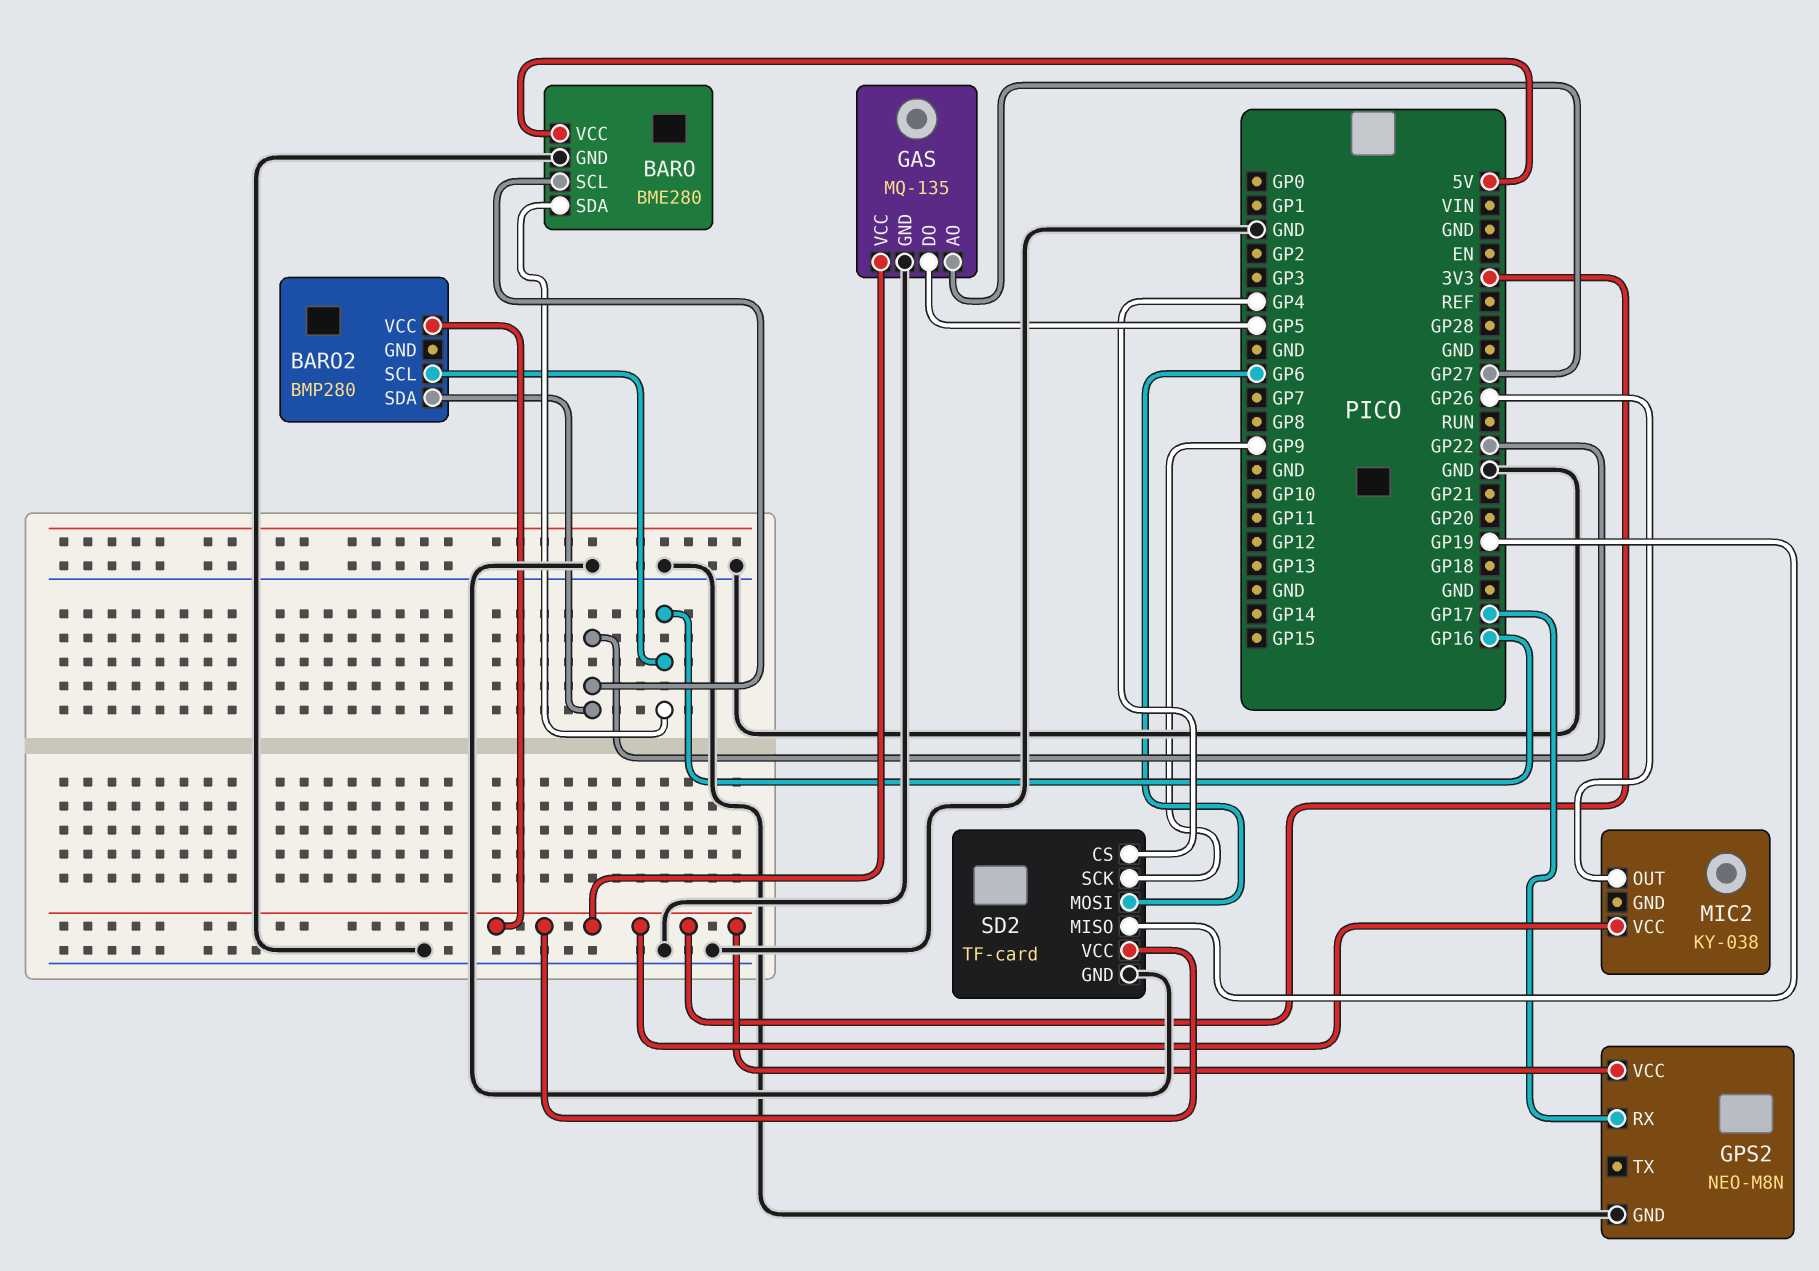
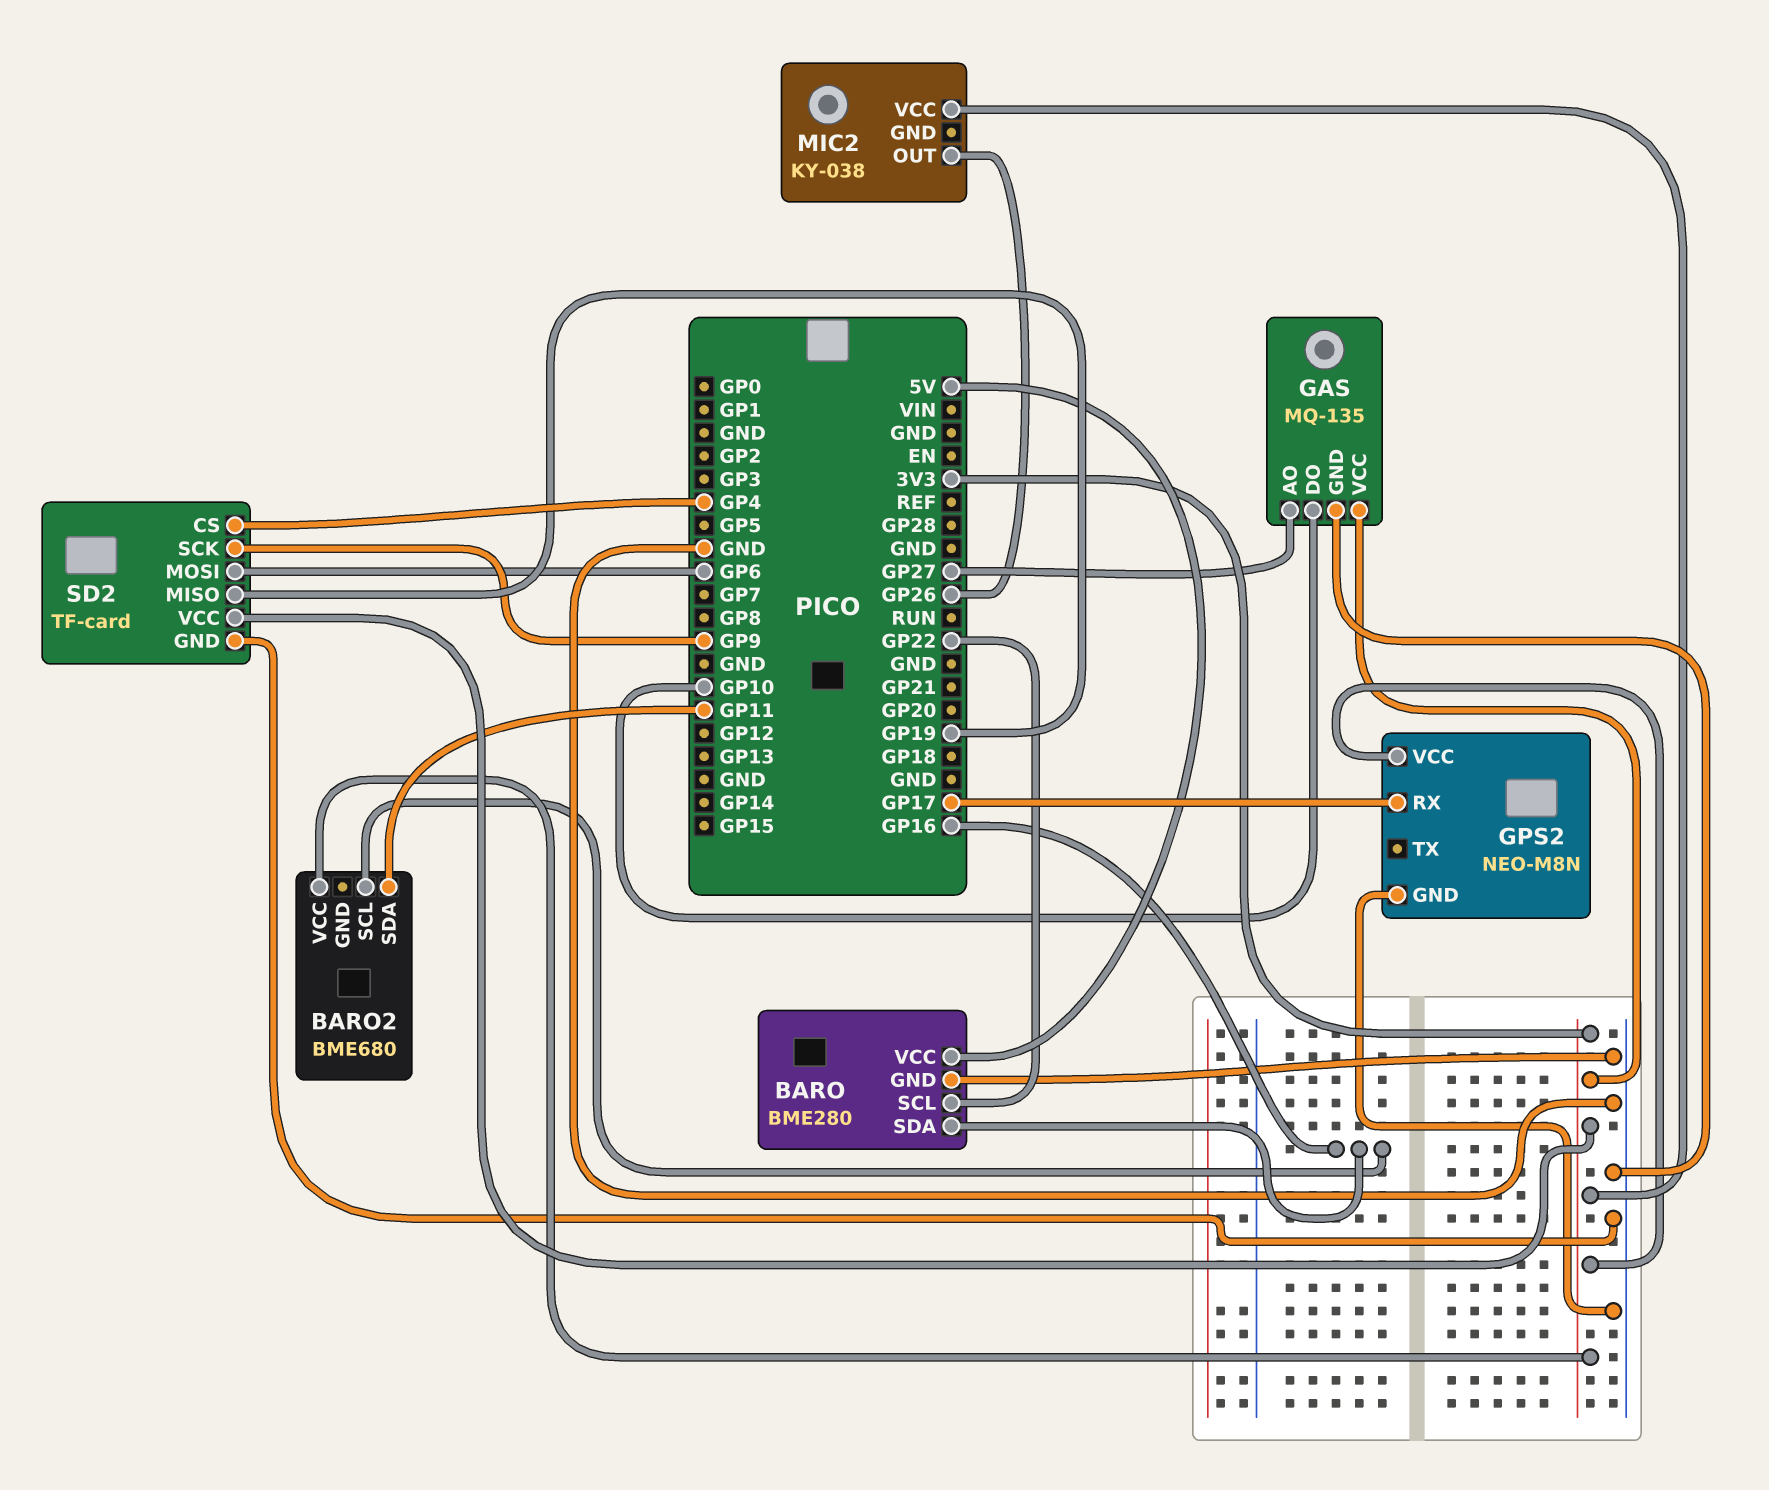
BARO2: BMP280 -> BME680
BARO2 pin SDA: GP22 -> GP11
GAS pin DO: GP5 -> GP10

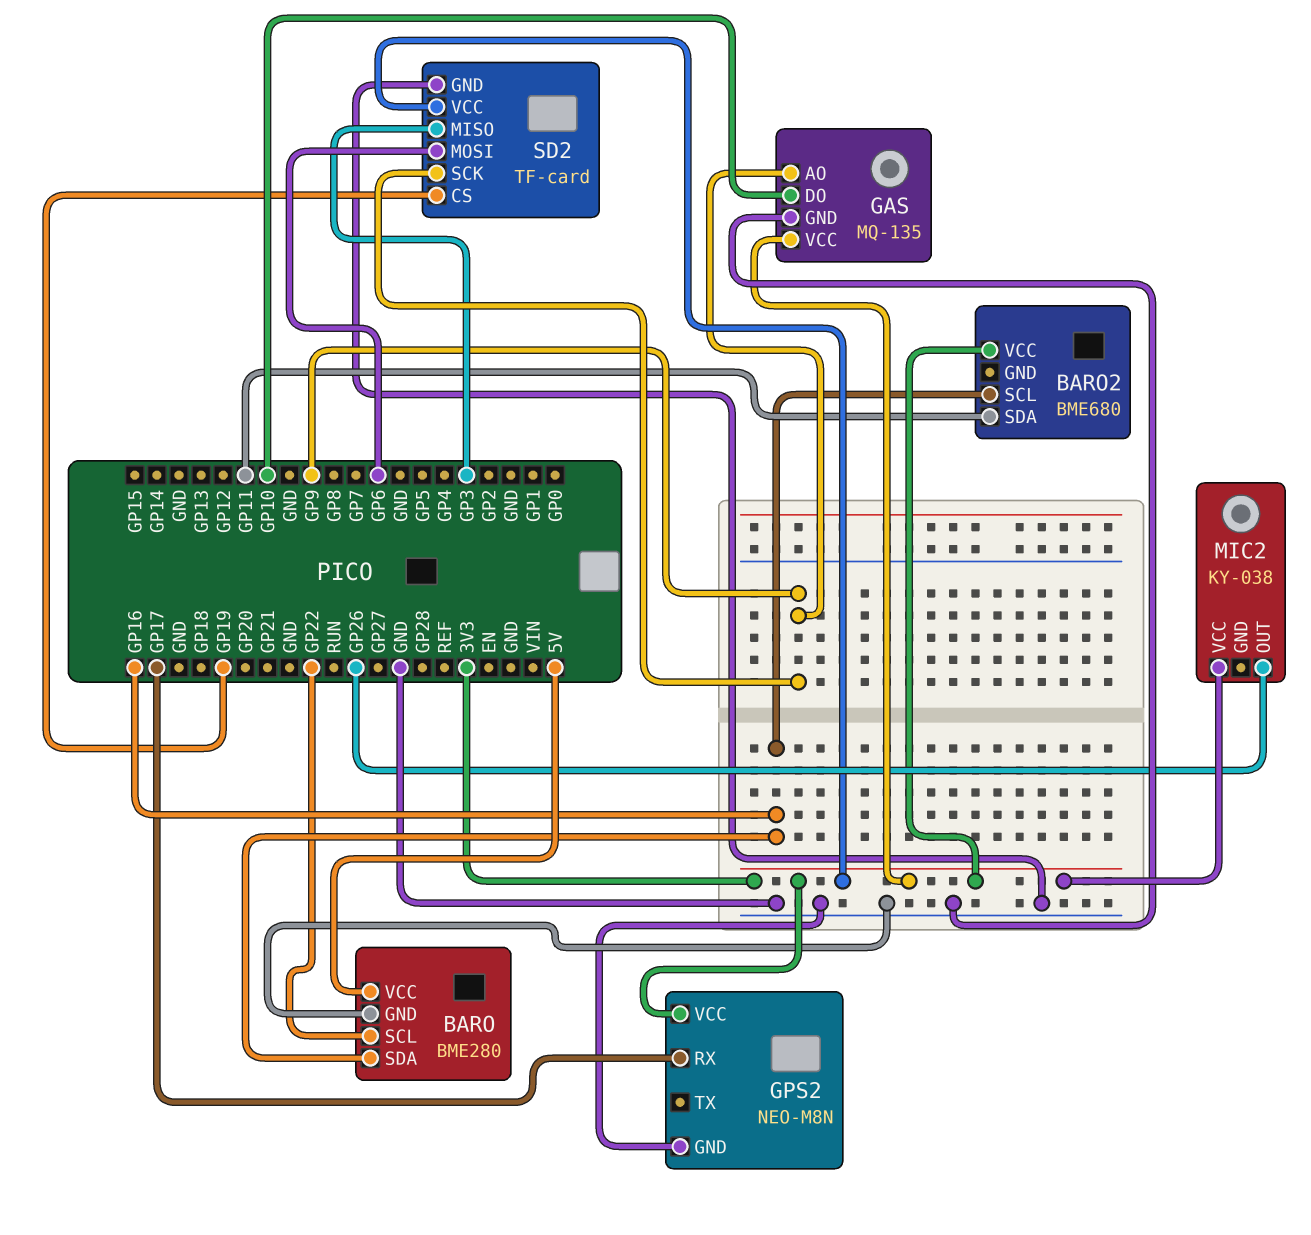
GAS pin AO: GP27 -> GP9
SD2 pin CS: GP4 -> GP19
SD2 pin MISO: GP19 -> GP3

